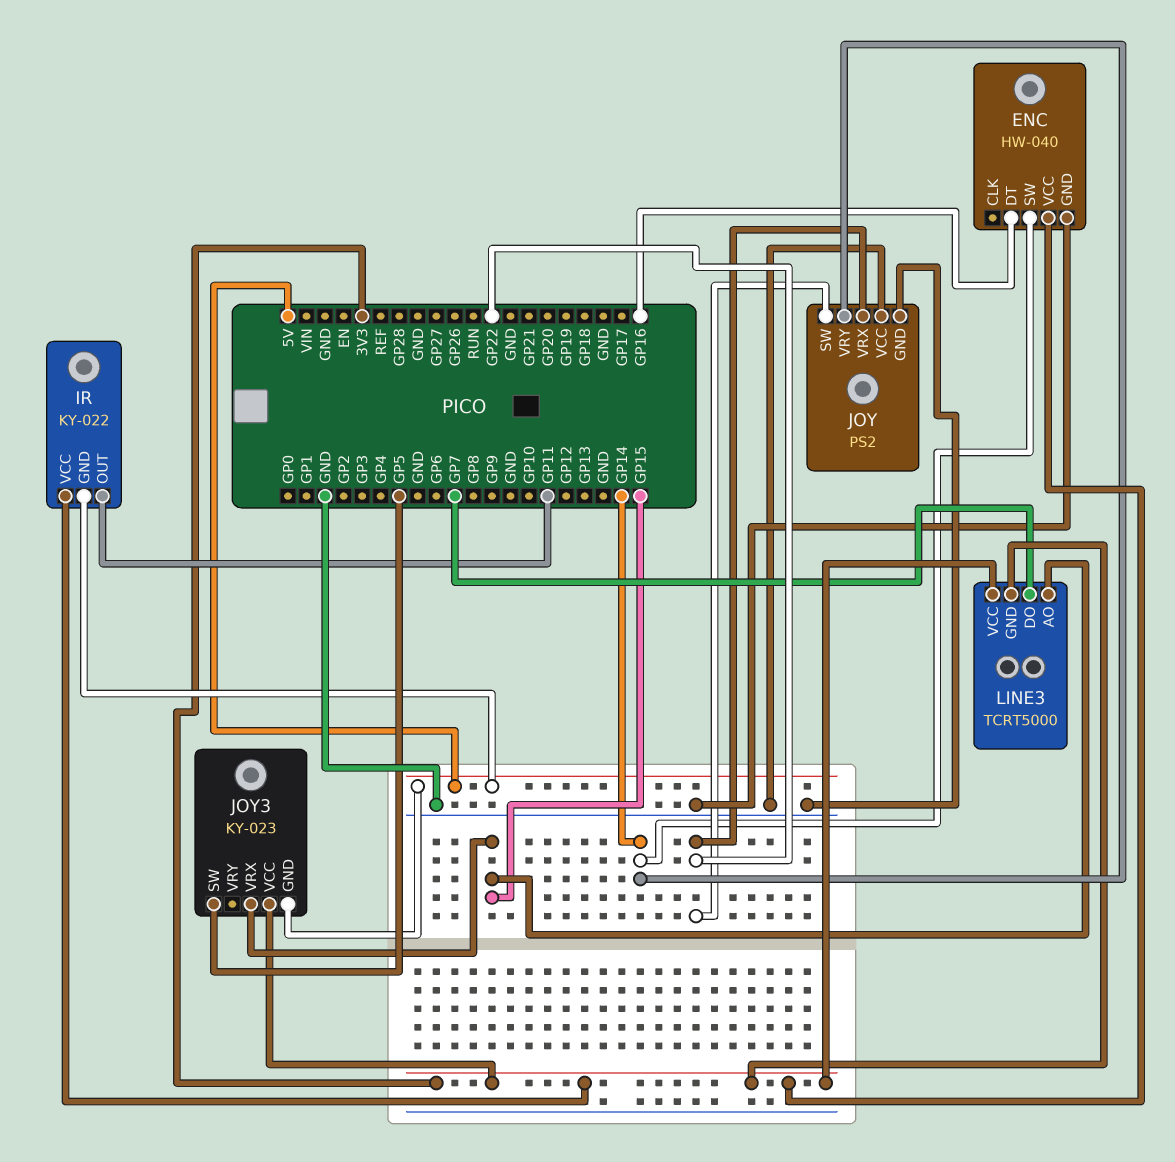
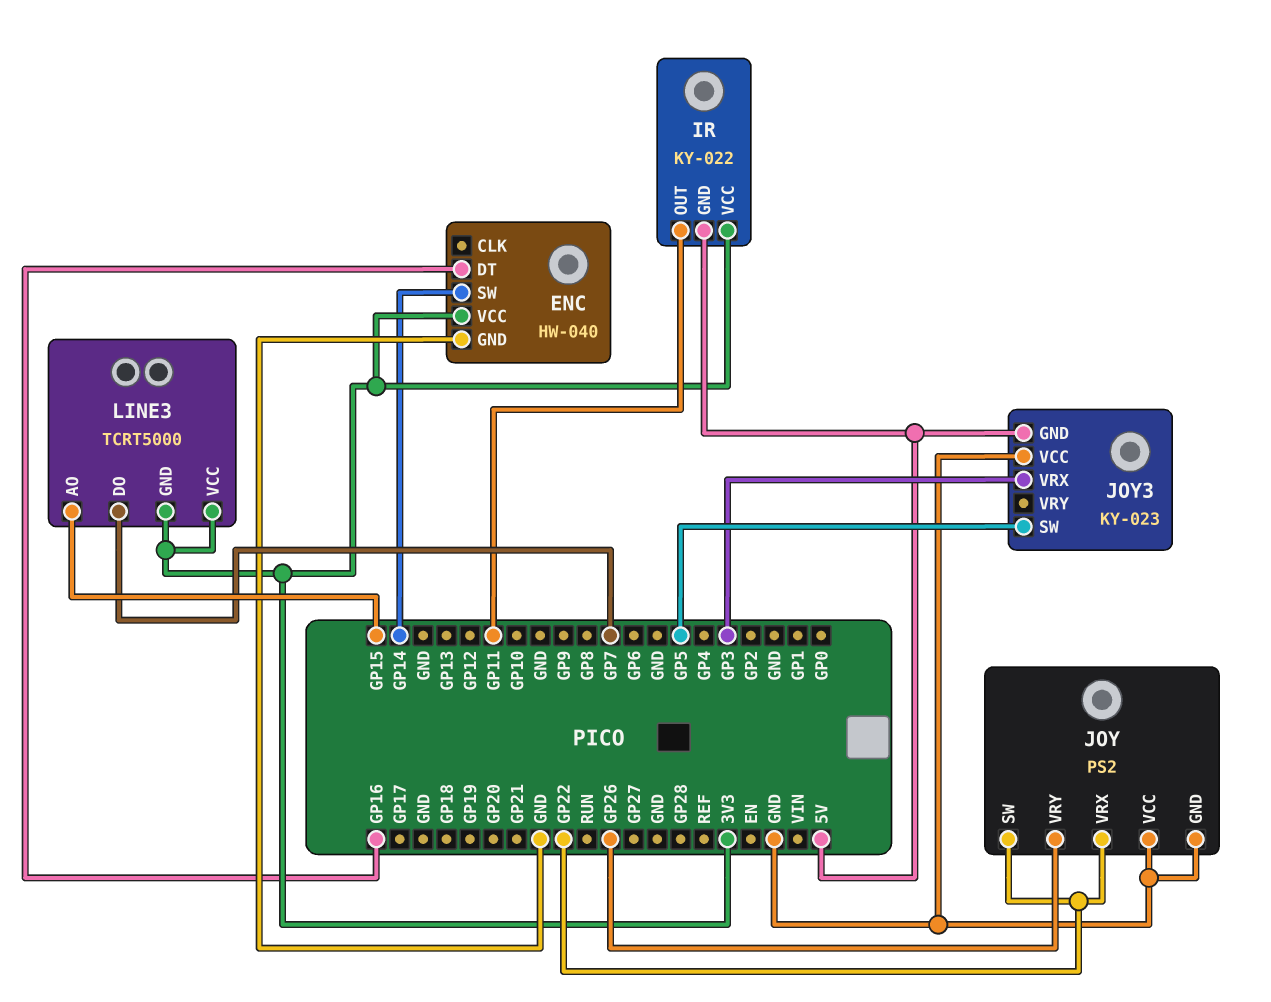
JOY pin VRY: GP14 -> GP26
JOY3 pin VCC: 3V3 -> GND
JOY3 pin VRX: GP15 -> GP3

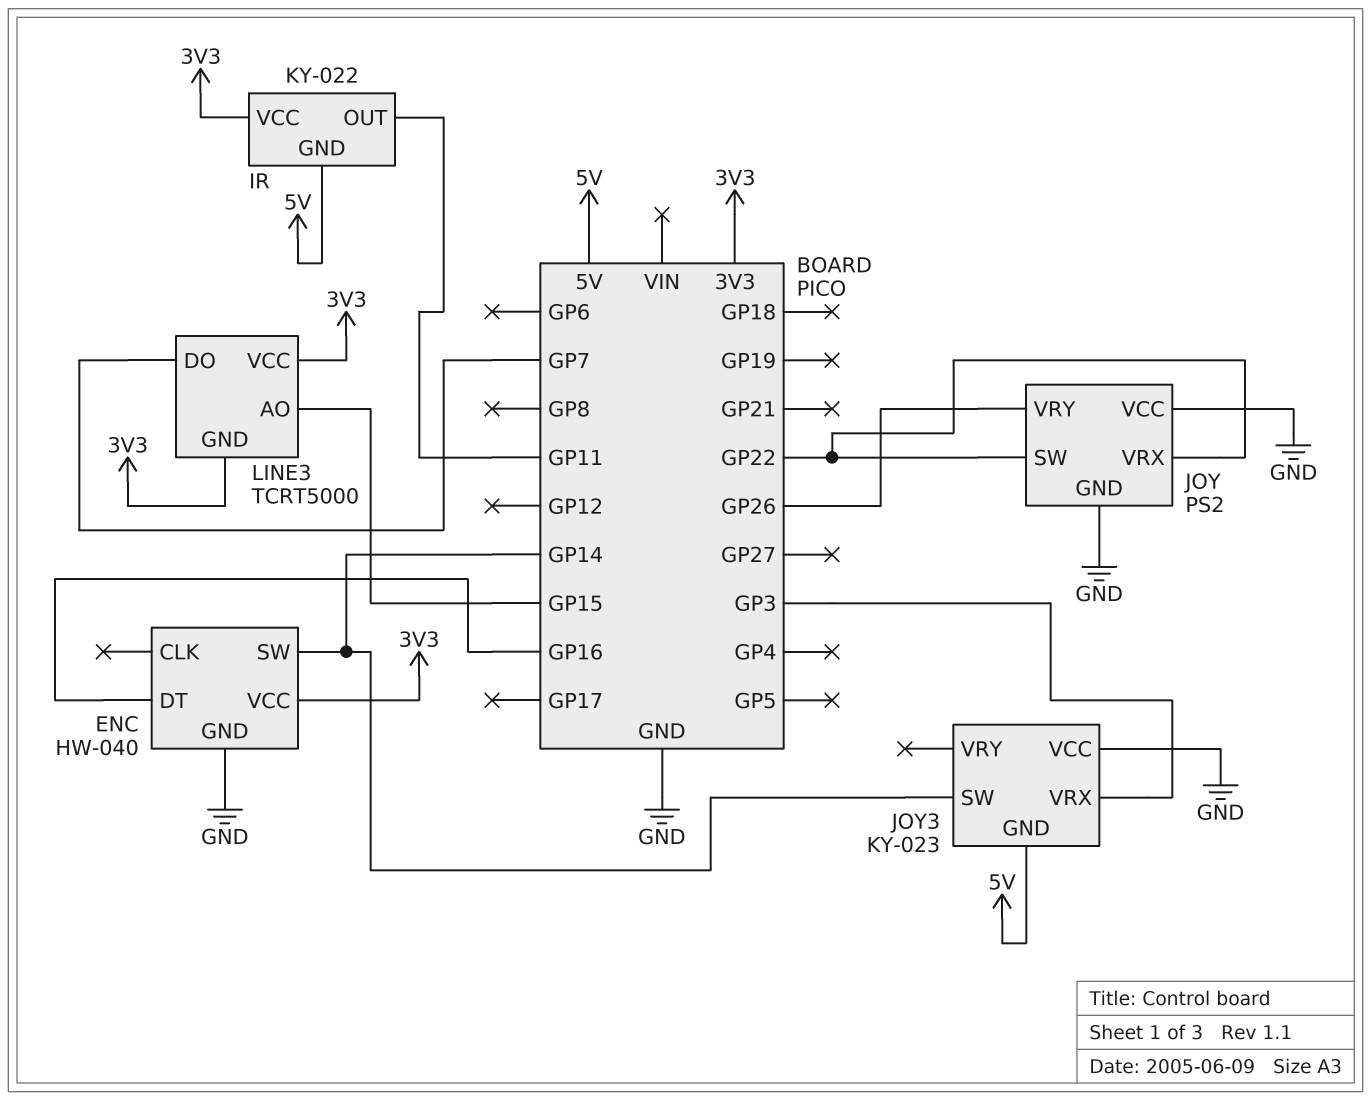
JOY3 pin SW: GP5 -> GP14

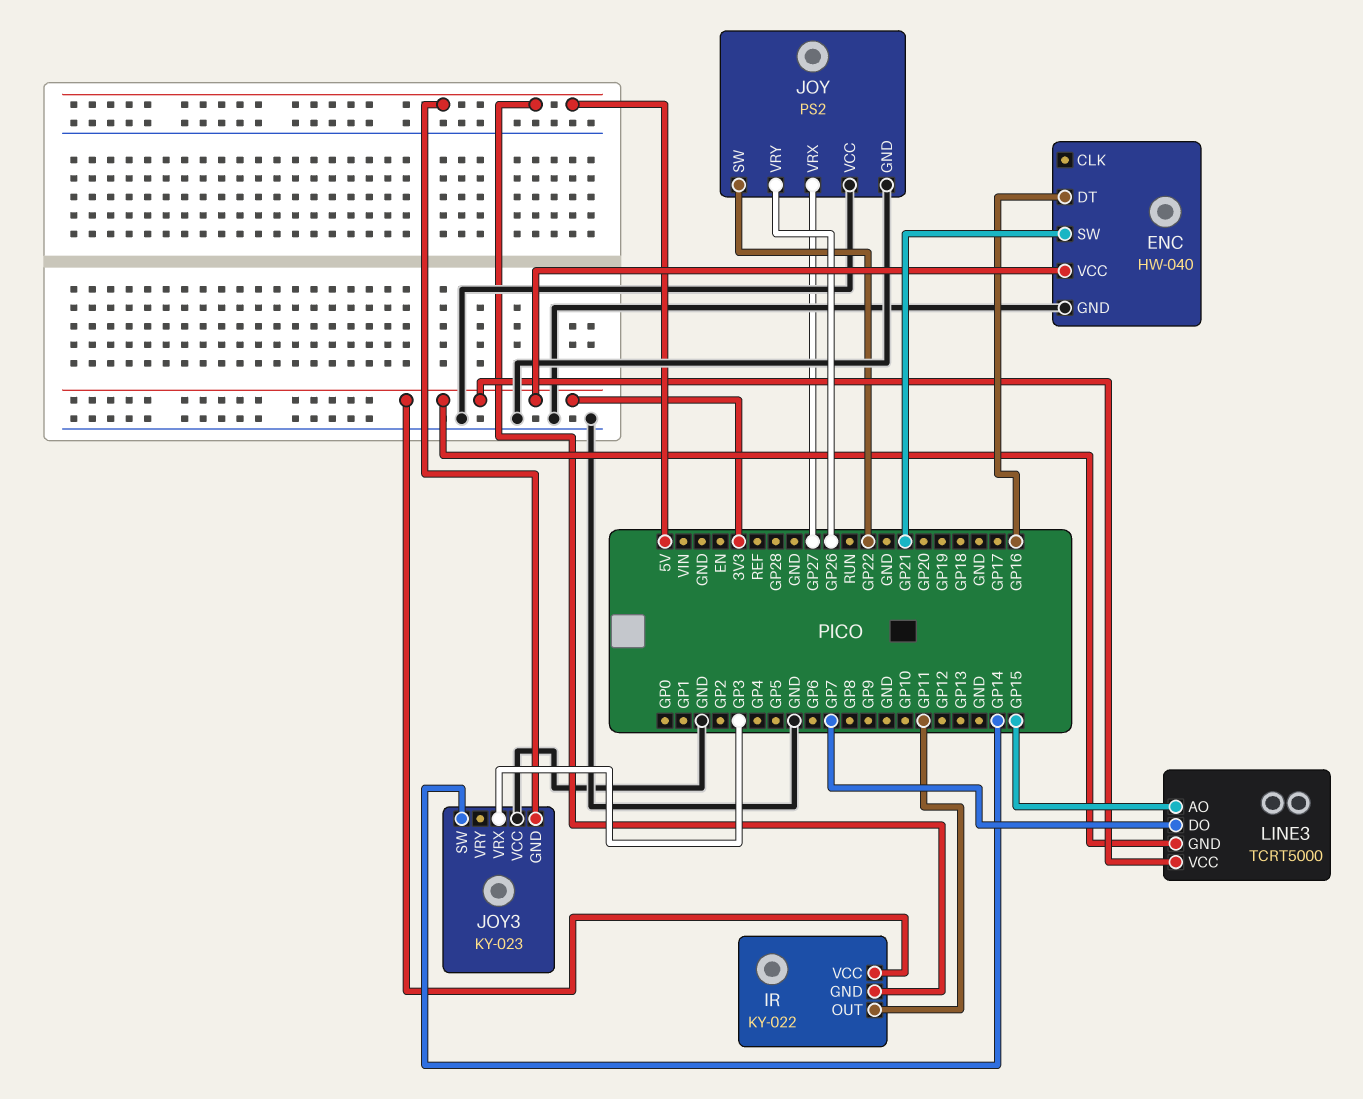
ENC pin SW: GP14 -> GP21
JOY pin VRX: GP22 -> GP27

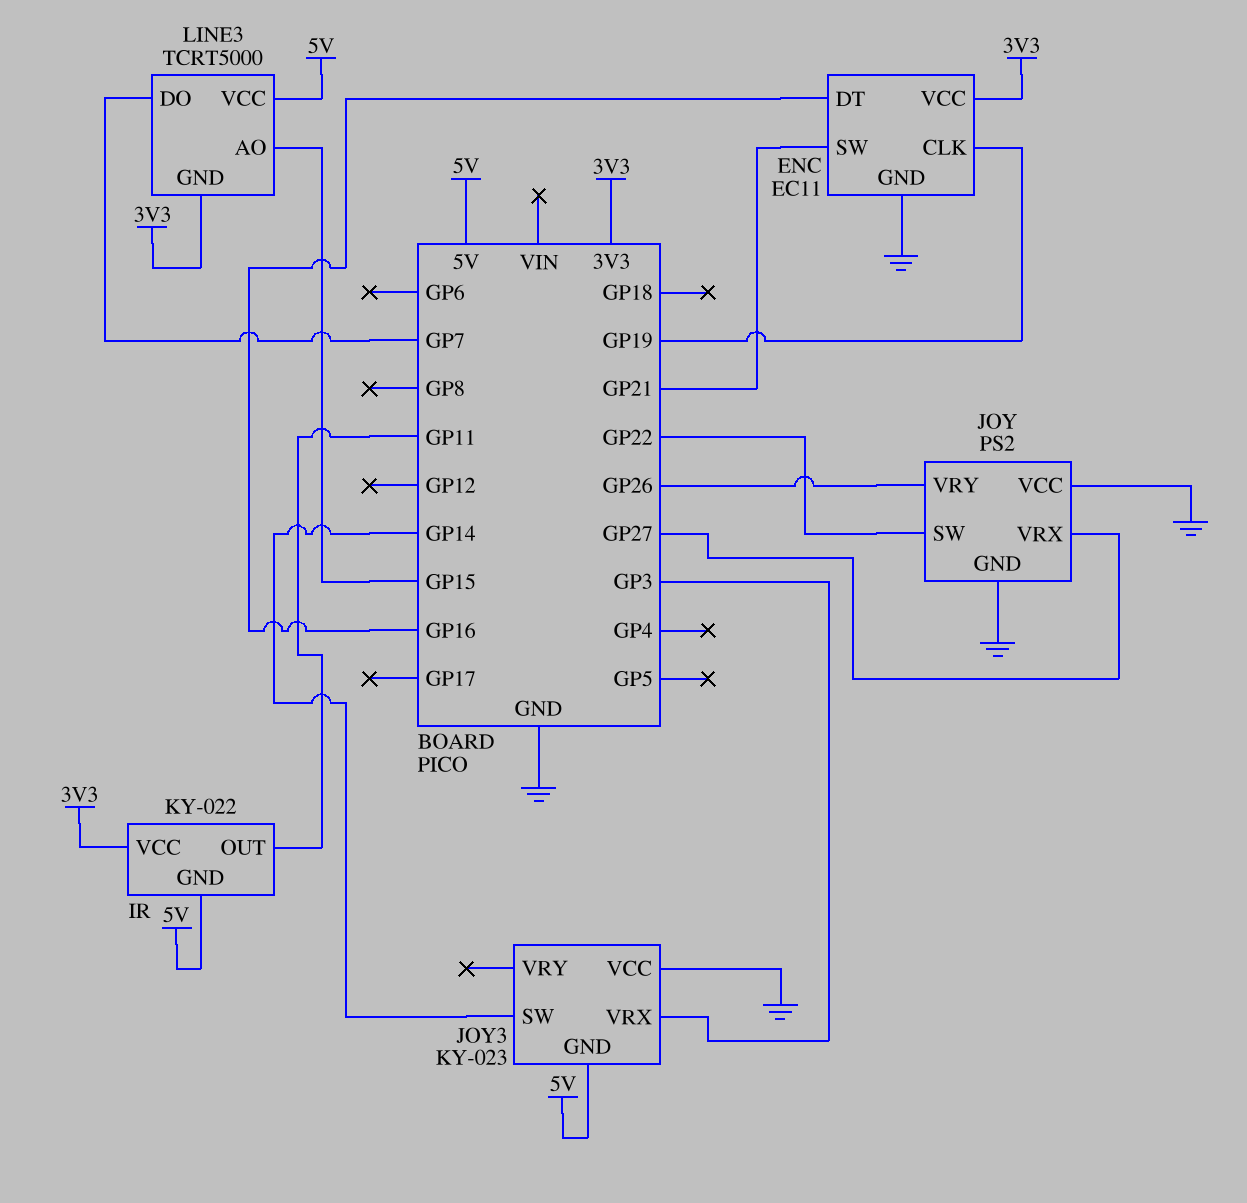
ENC: HW-040 -> EC11
ENC pin CLK: none -> GP19
LINE3 pin VCC: 3V3 -> 5V

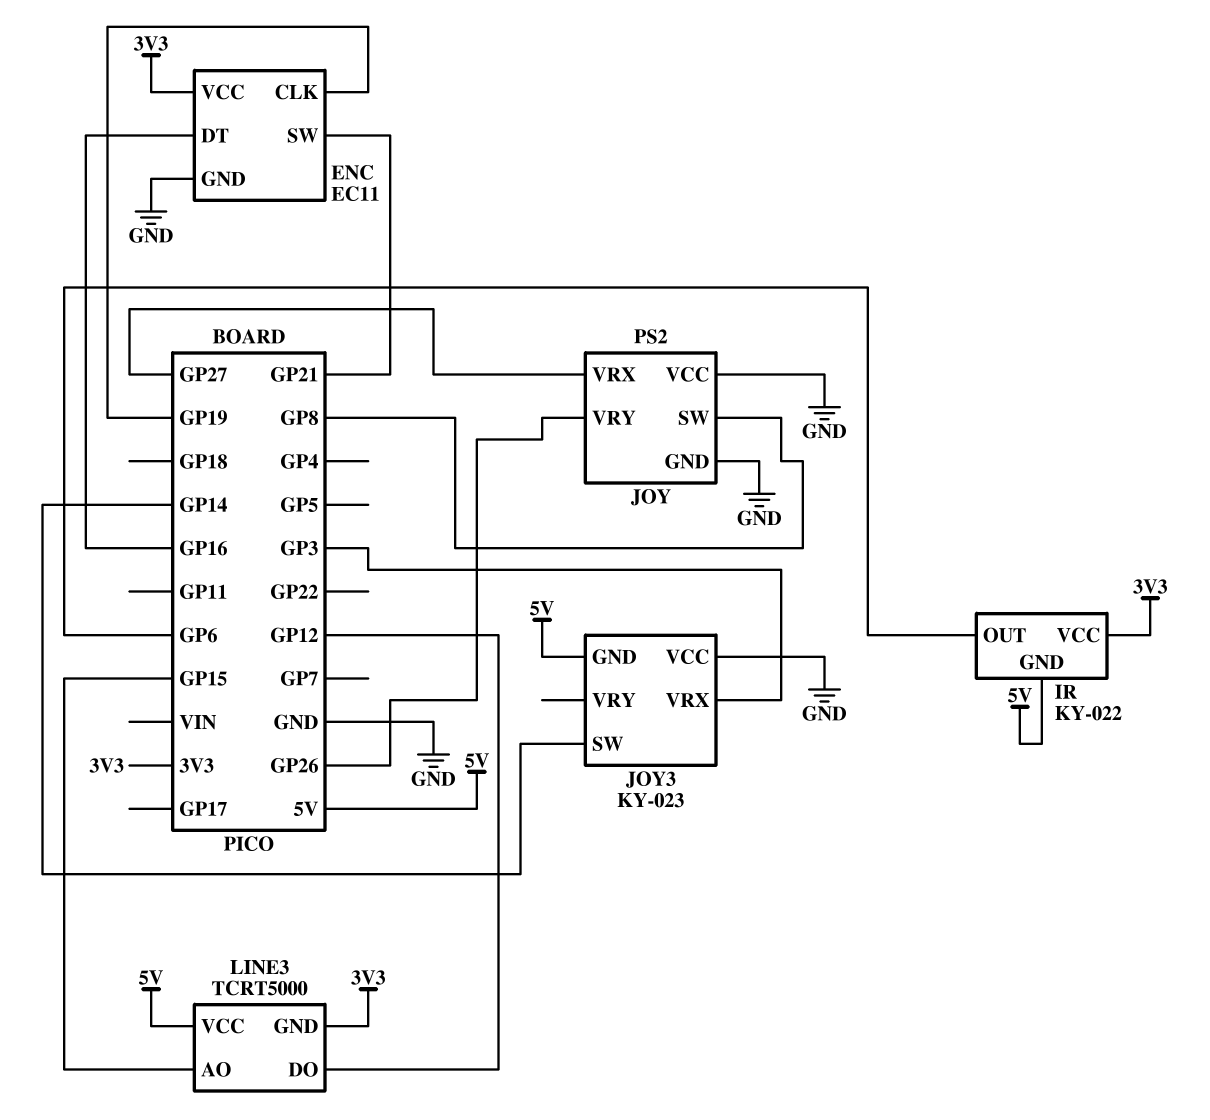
IR pin OUT: GP11 -> GP6
JOY pin SW: GP22 -> GP8
LINE3 pin DO: GP7 -> GP12

